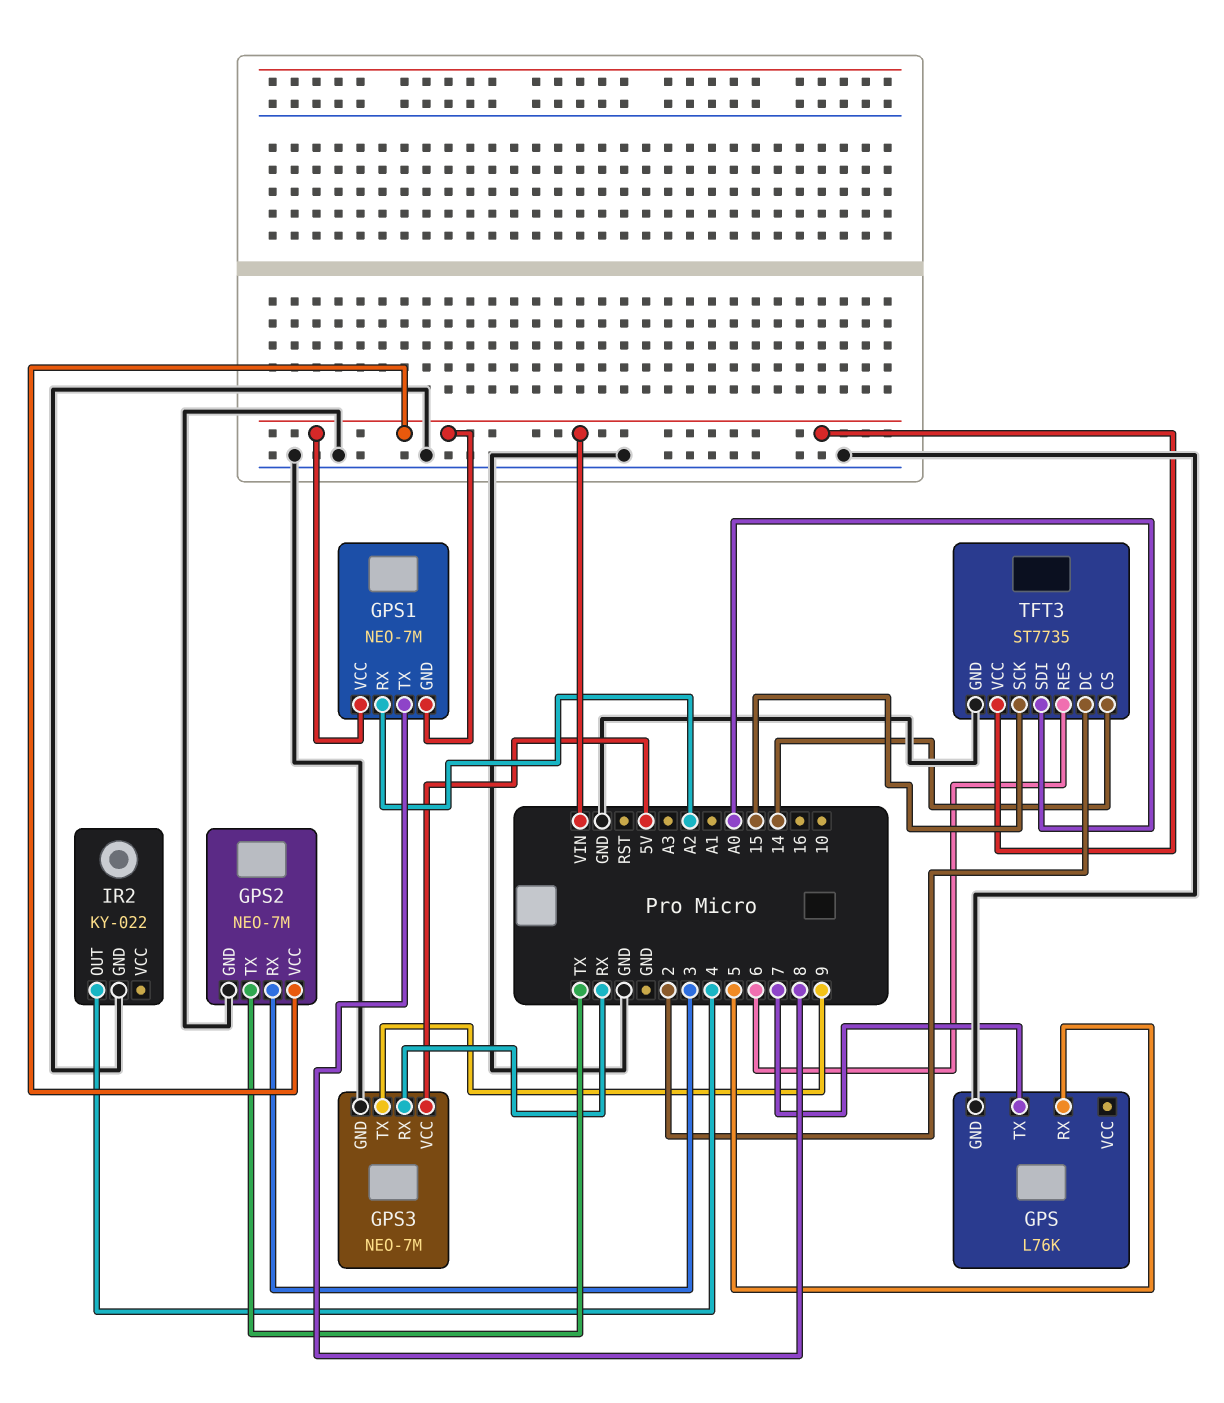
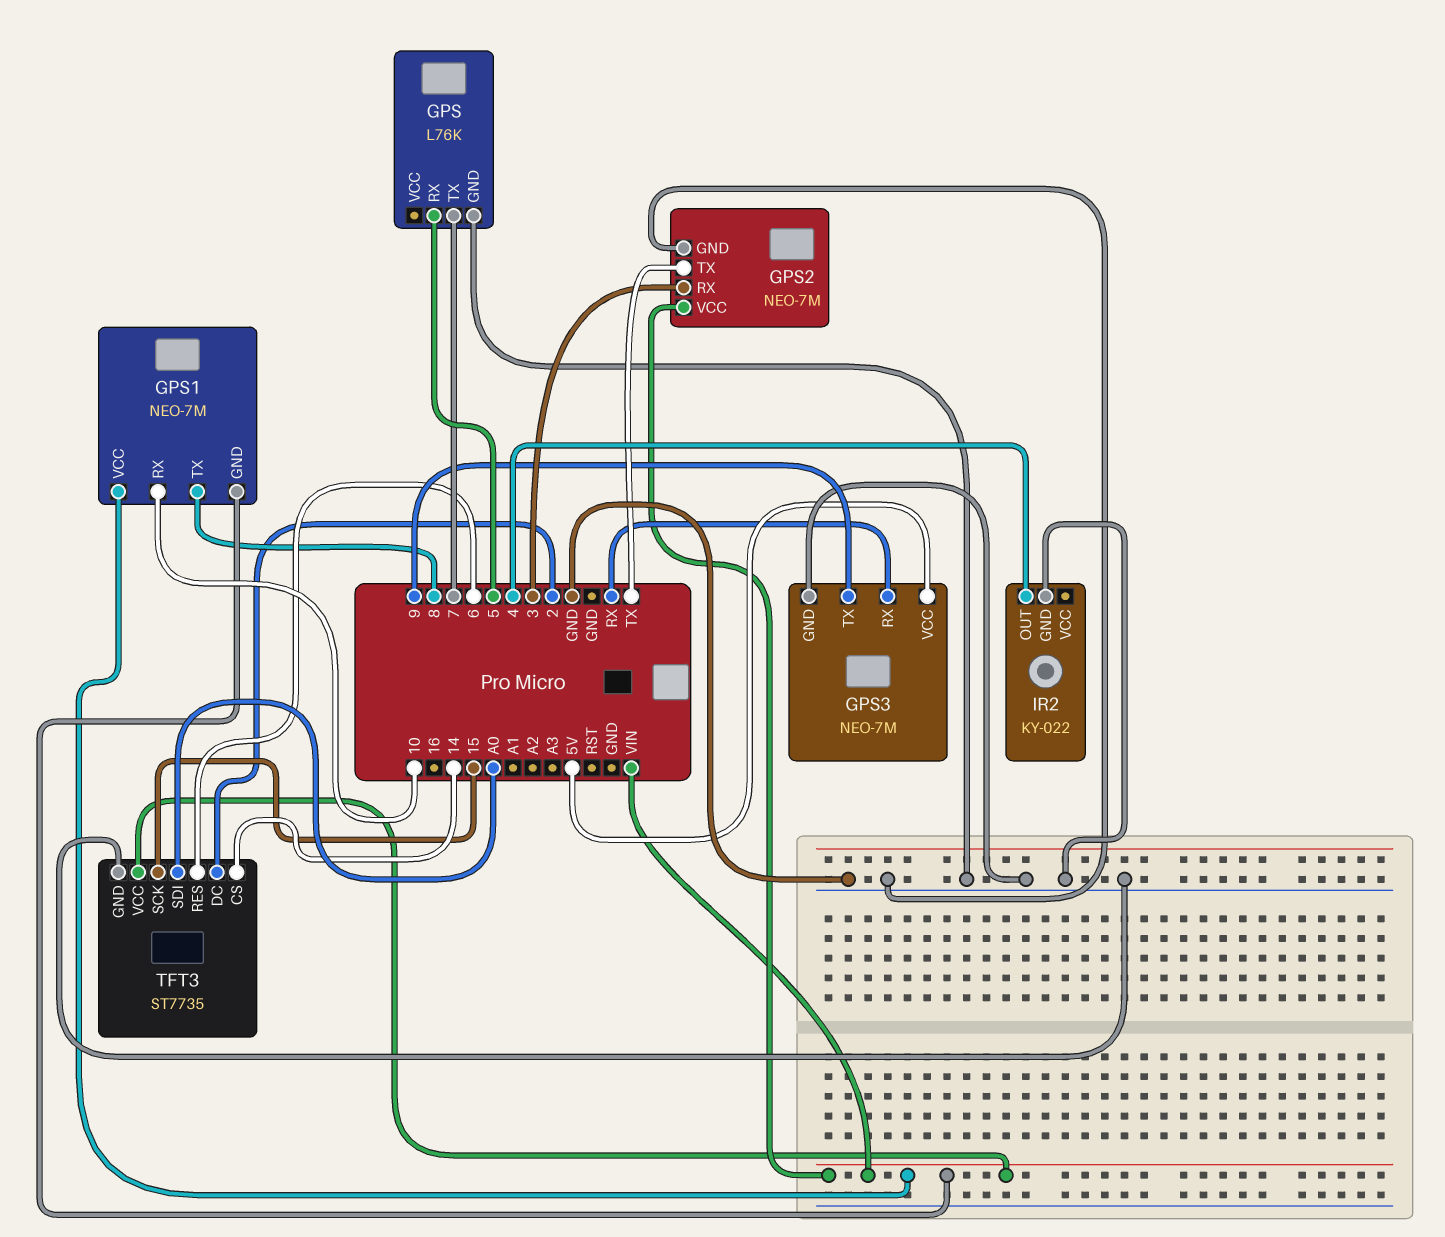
GPS1 pin RX: A2 -> 10

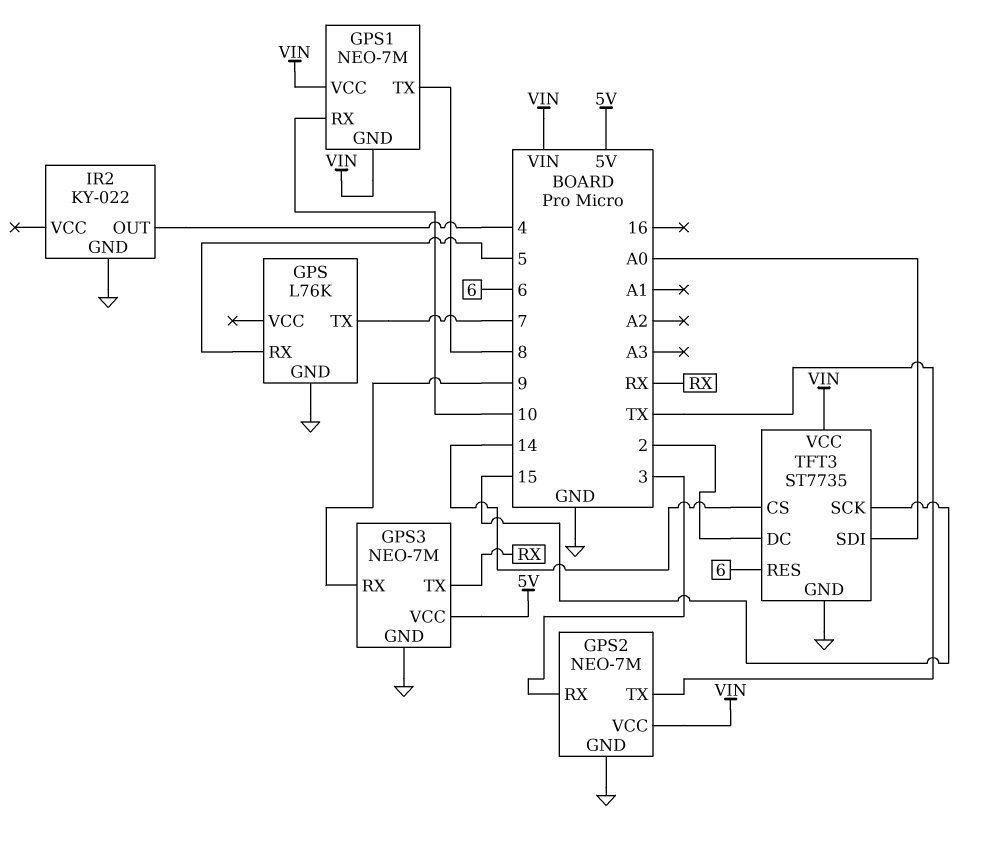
GPS3 pin RX: RX -> 9
GPS3 pin TX: 9 -> RX

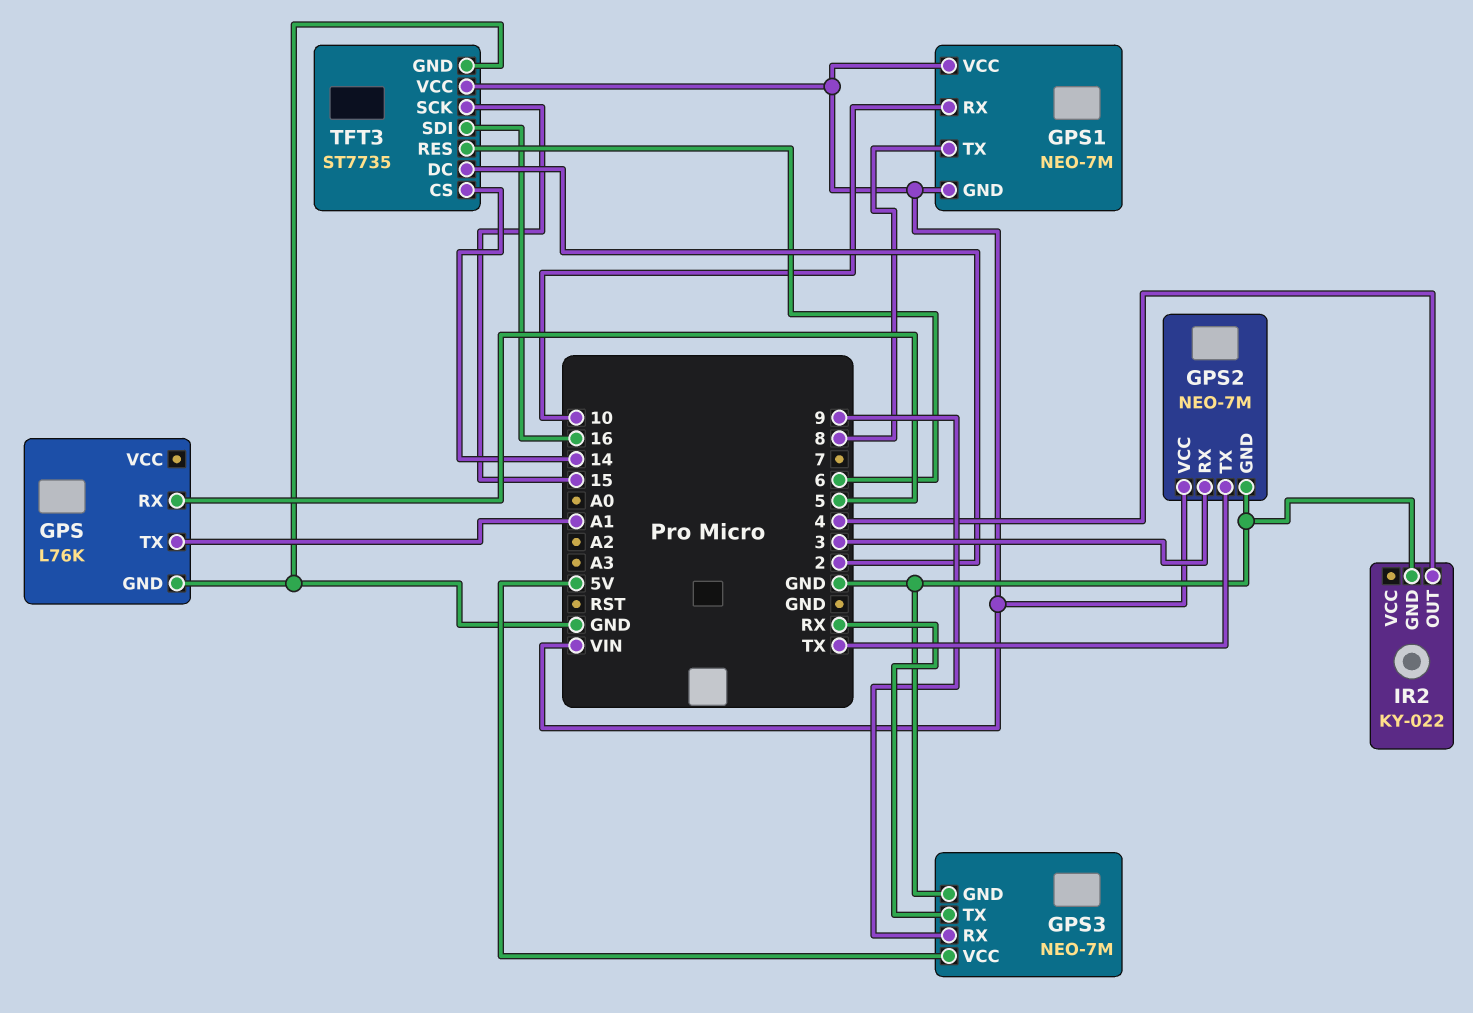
GPS pin TX: 7 -> A1
TFT3 pin SDI: A0 -> 16

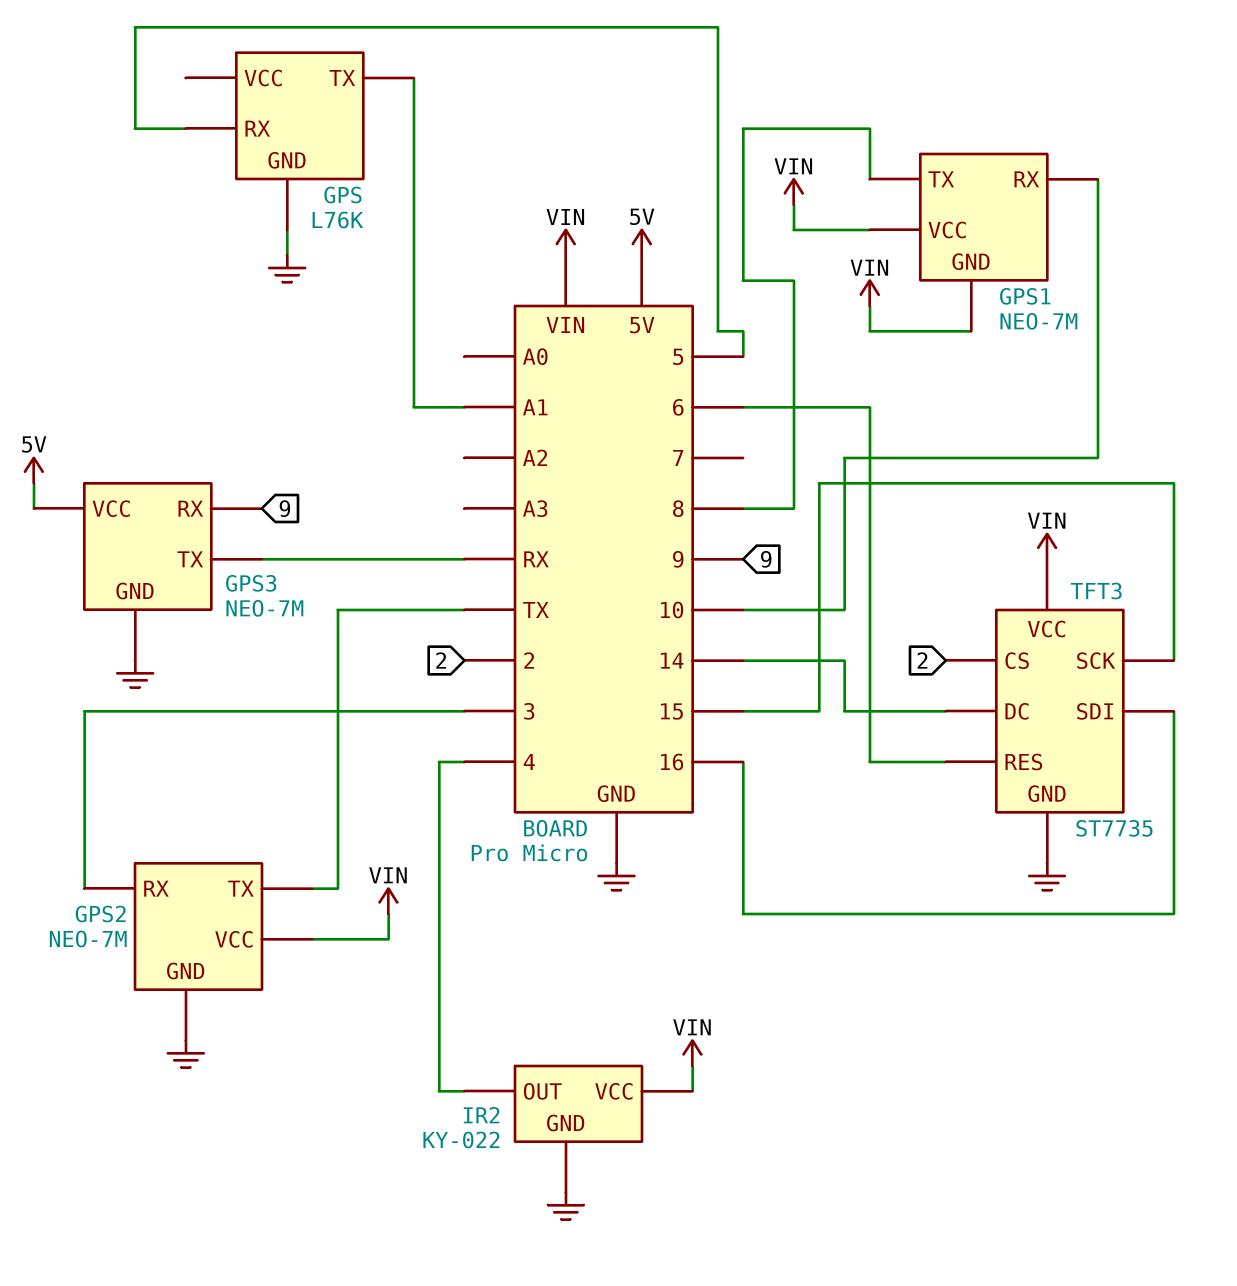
IR2 pin VCC: none -> VIN
TFT3 pin CS: 14 -> 2
TFT3 pin DC: 2 -> 14

